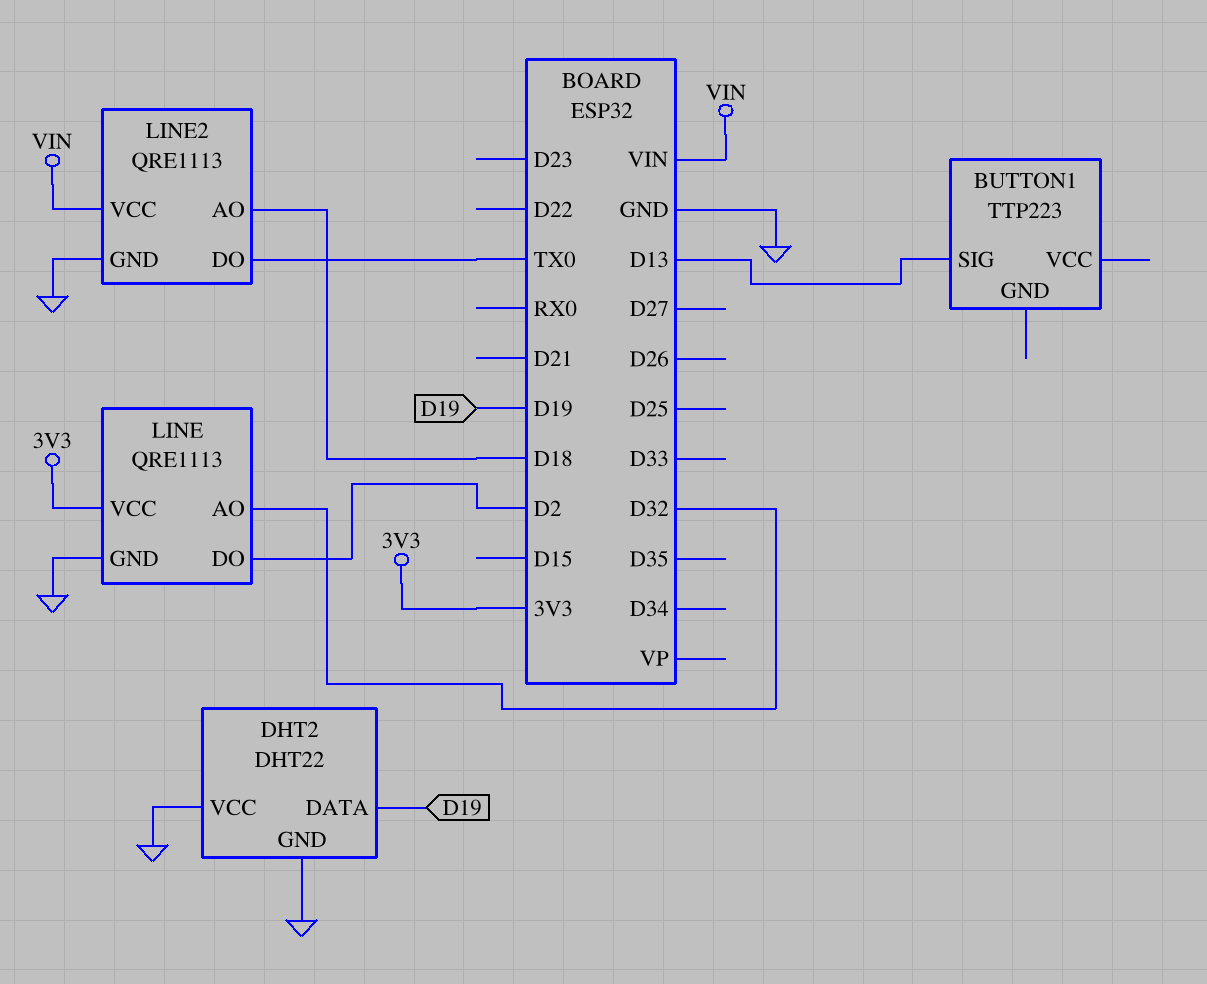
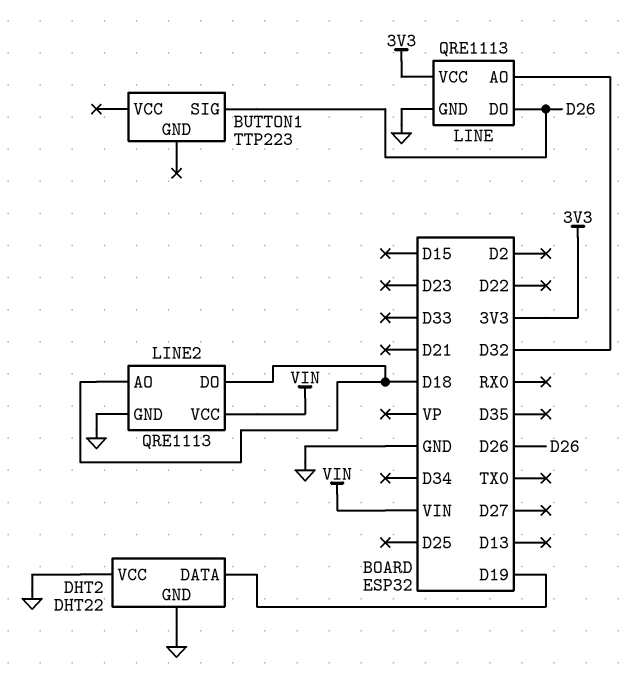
BUTTON1 pin SIG: D13 -> D26
LINE pin DO: D2 -> D26
LINE2 pin DO: TX0 -> D18

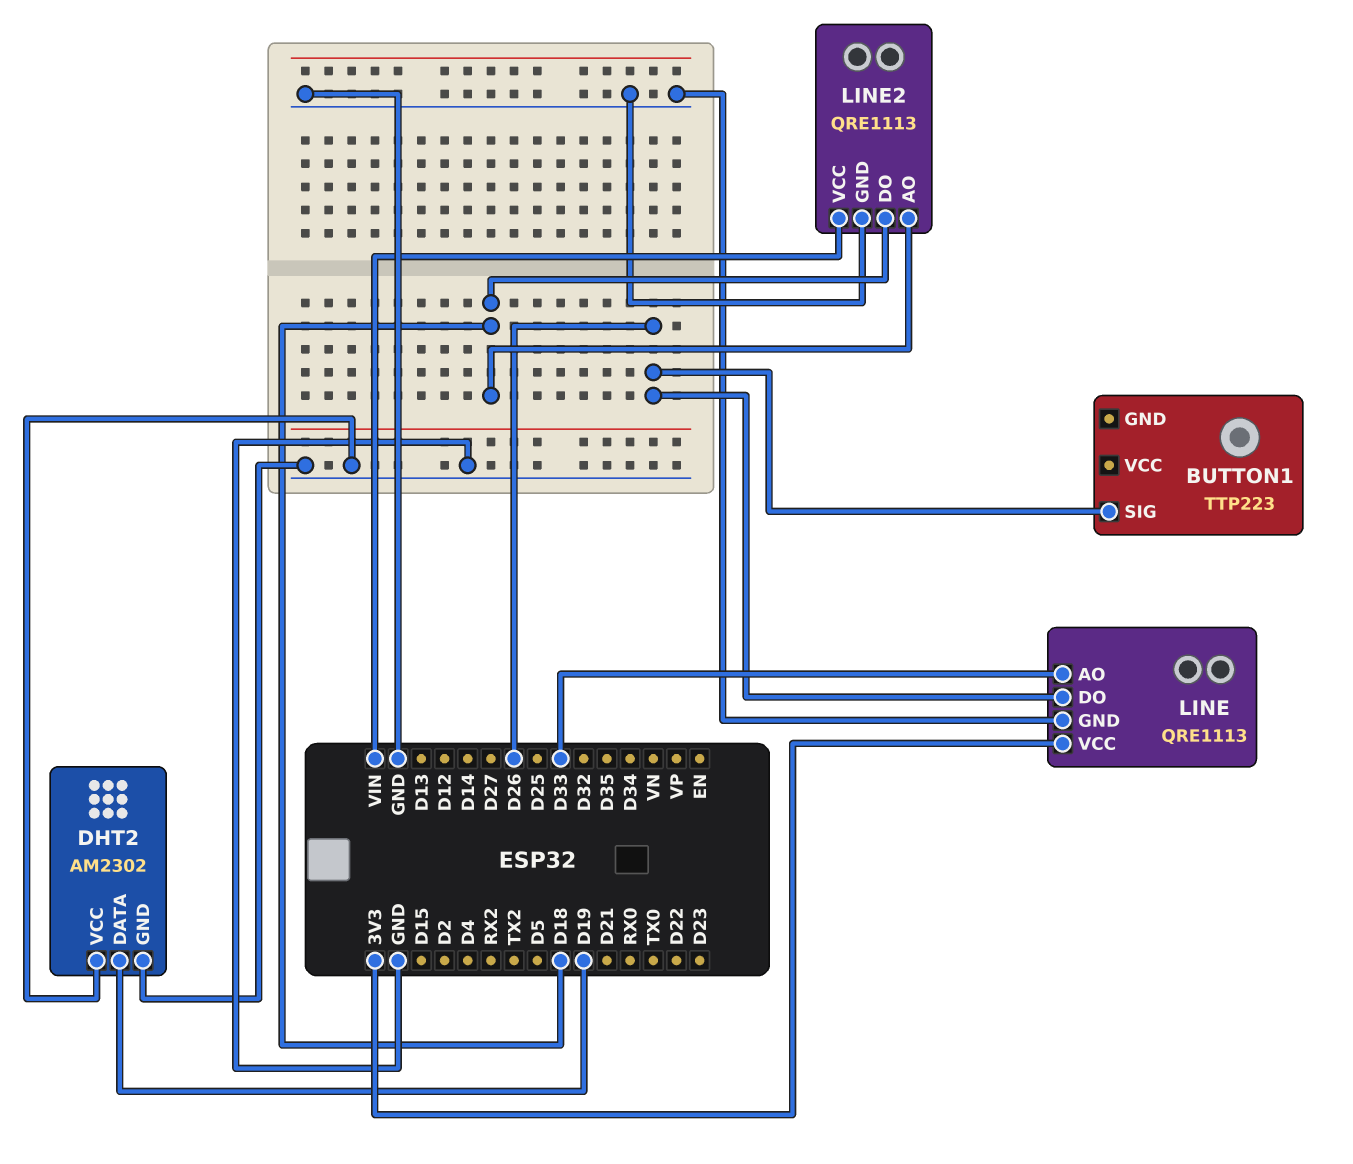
DHT2: DHT22 -> AM2302
LINE pin AO: D32 -> D33

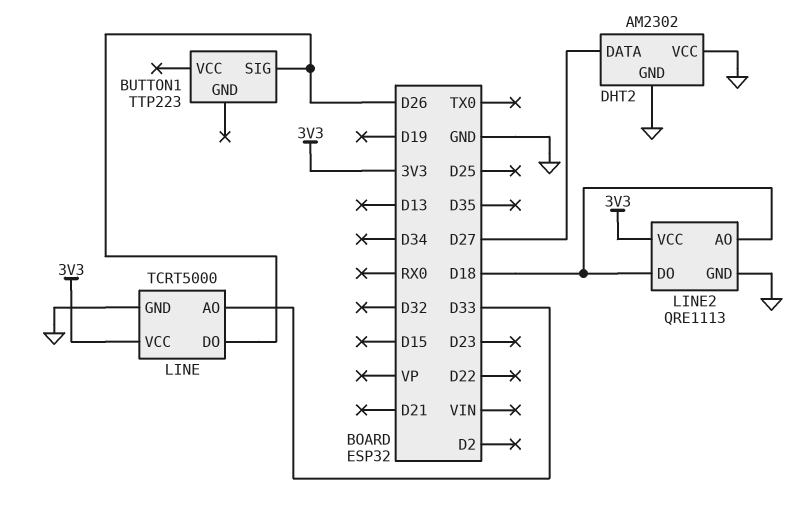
DHT2 pin DATA: D19 -> D27
LINE: QRE1113 -> TCRT5000
LINE2 pin VCC: VIN -> 3V3

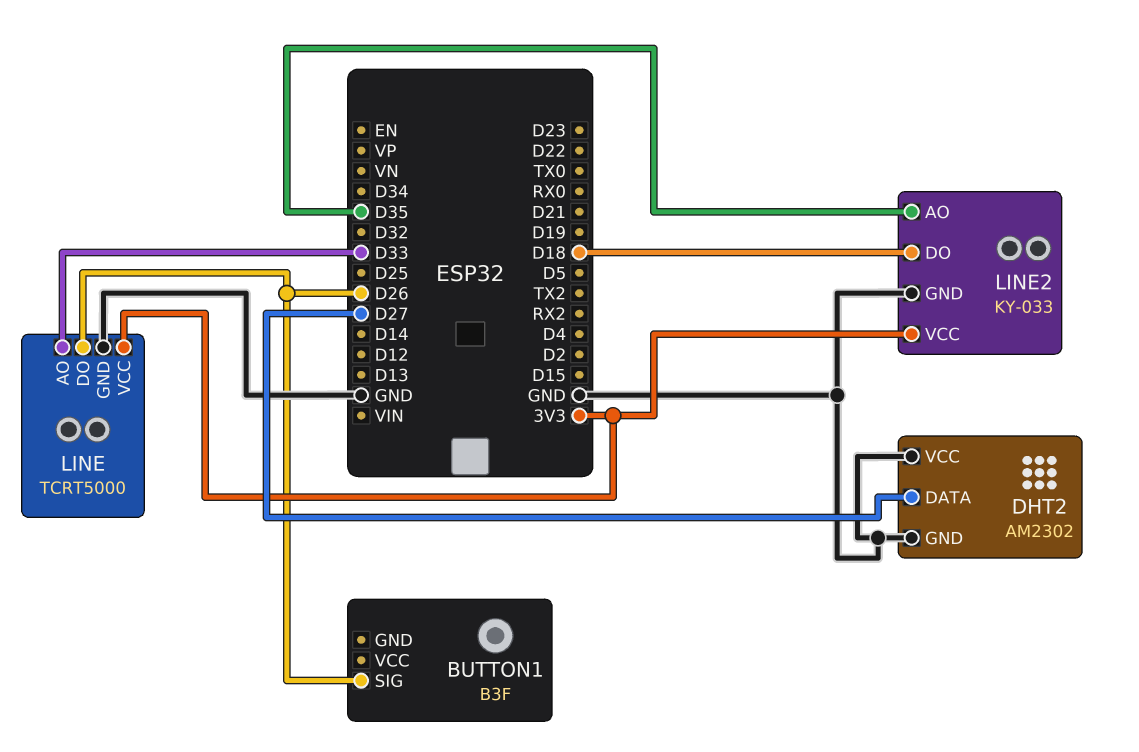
BUTTON1: TTP223 -> B3F
LINE2: QRE1113 -> KY-033
LINE2 pin AO: D18 -> D35

